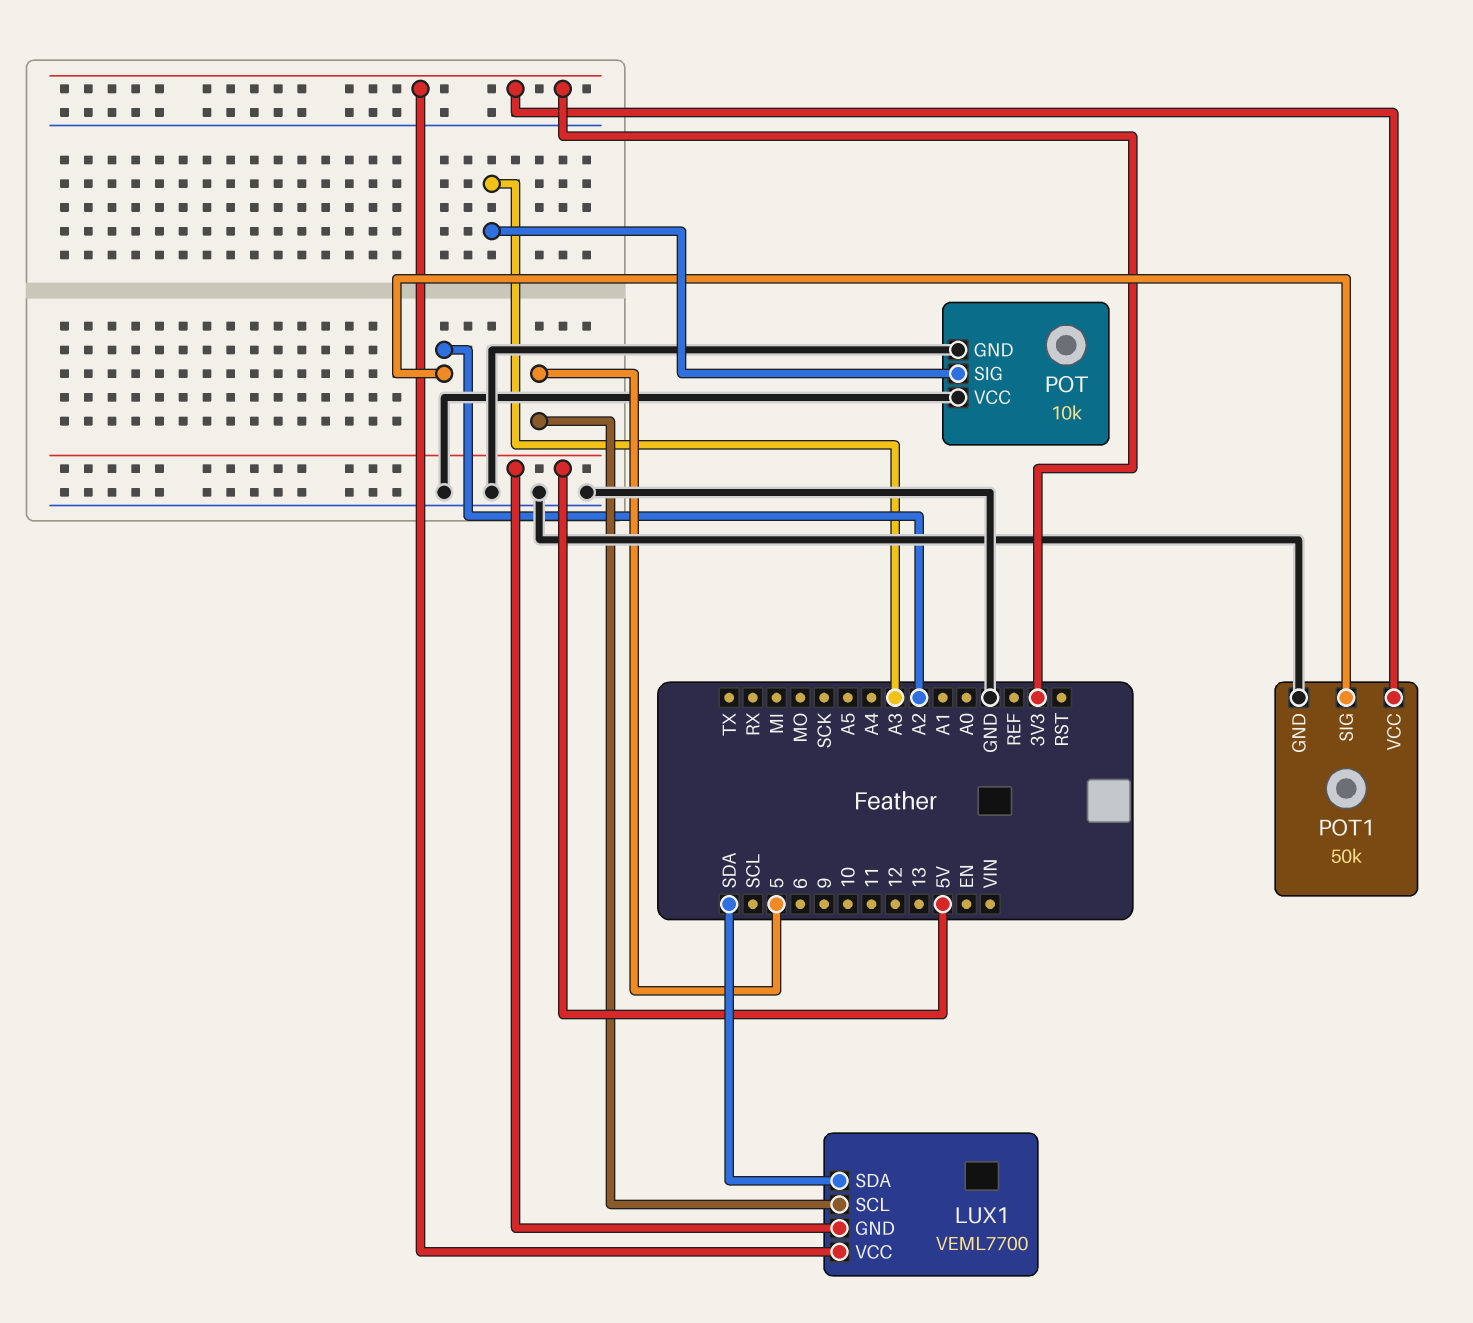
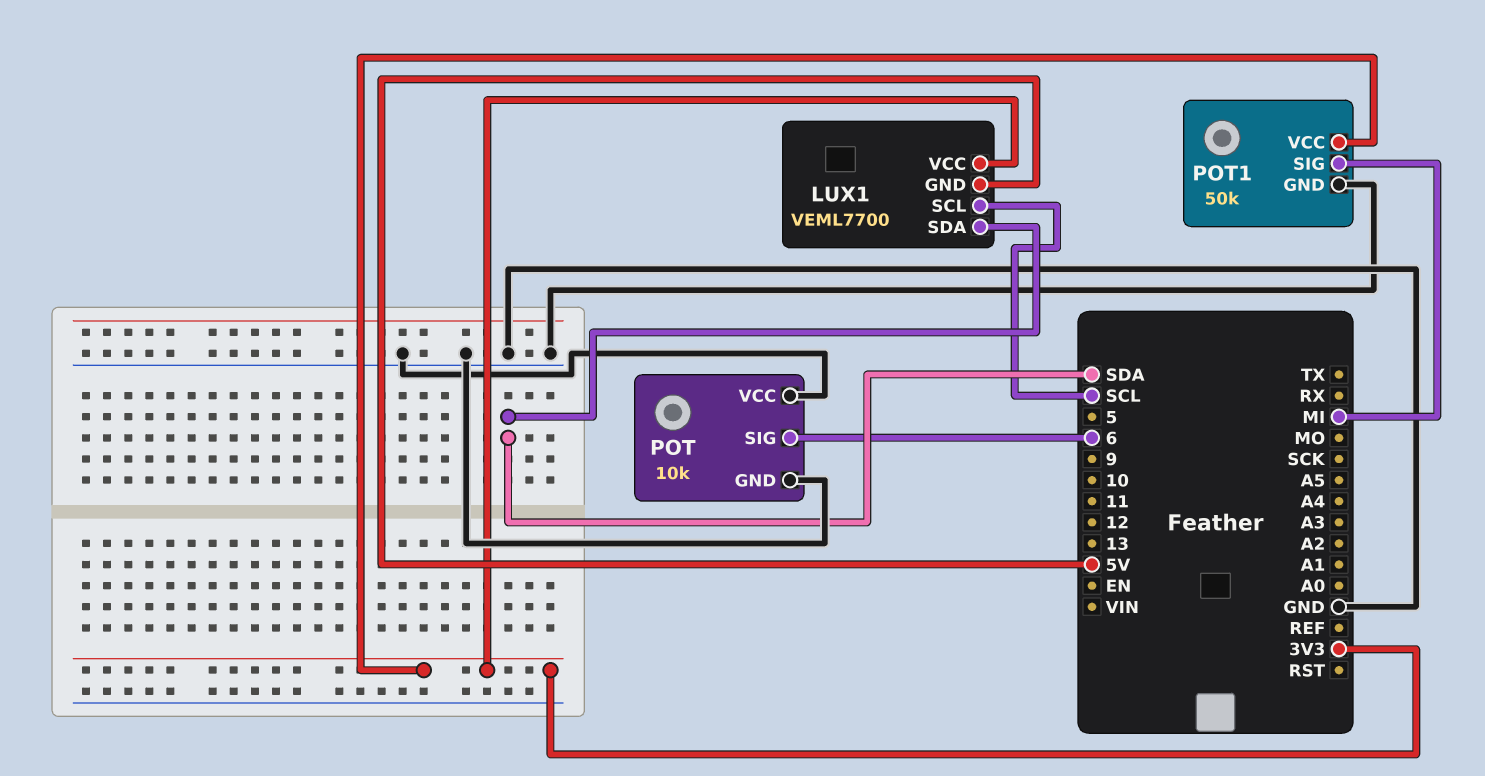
LUX1 pin SCL: 5 -> SCL
POT pin SIG: A3 -> 6
POT1 pin SIG: A2 -> MI

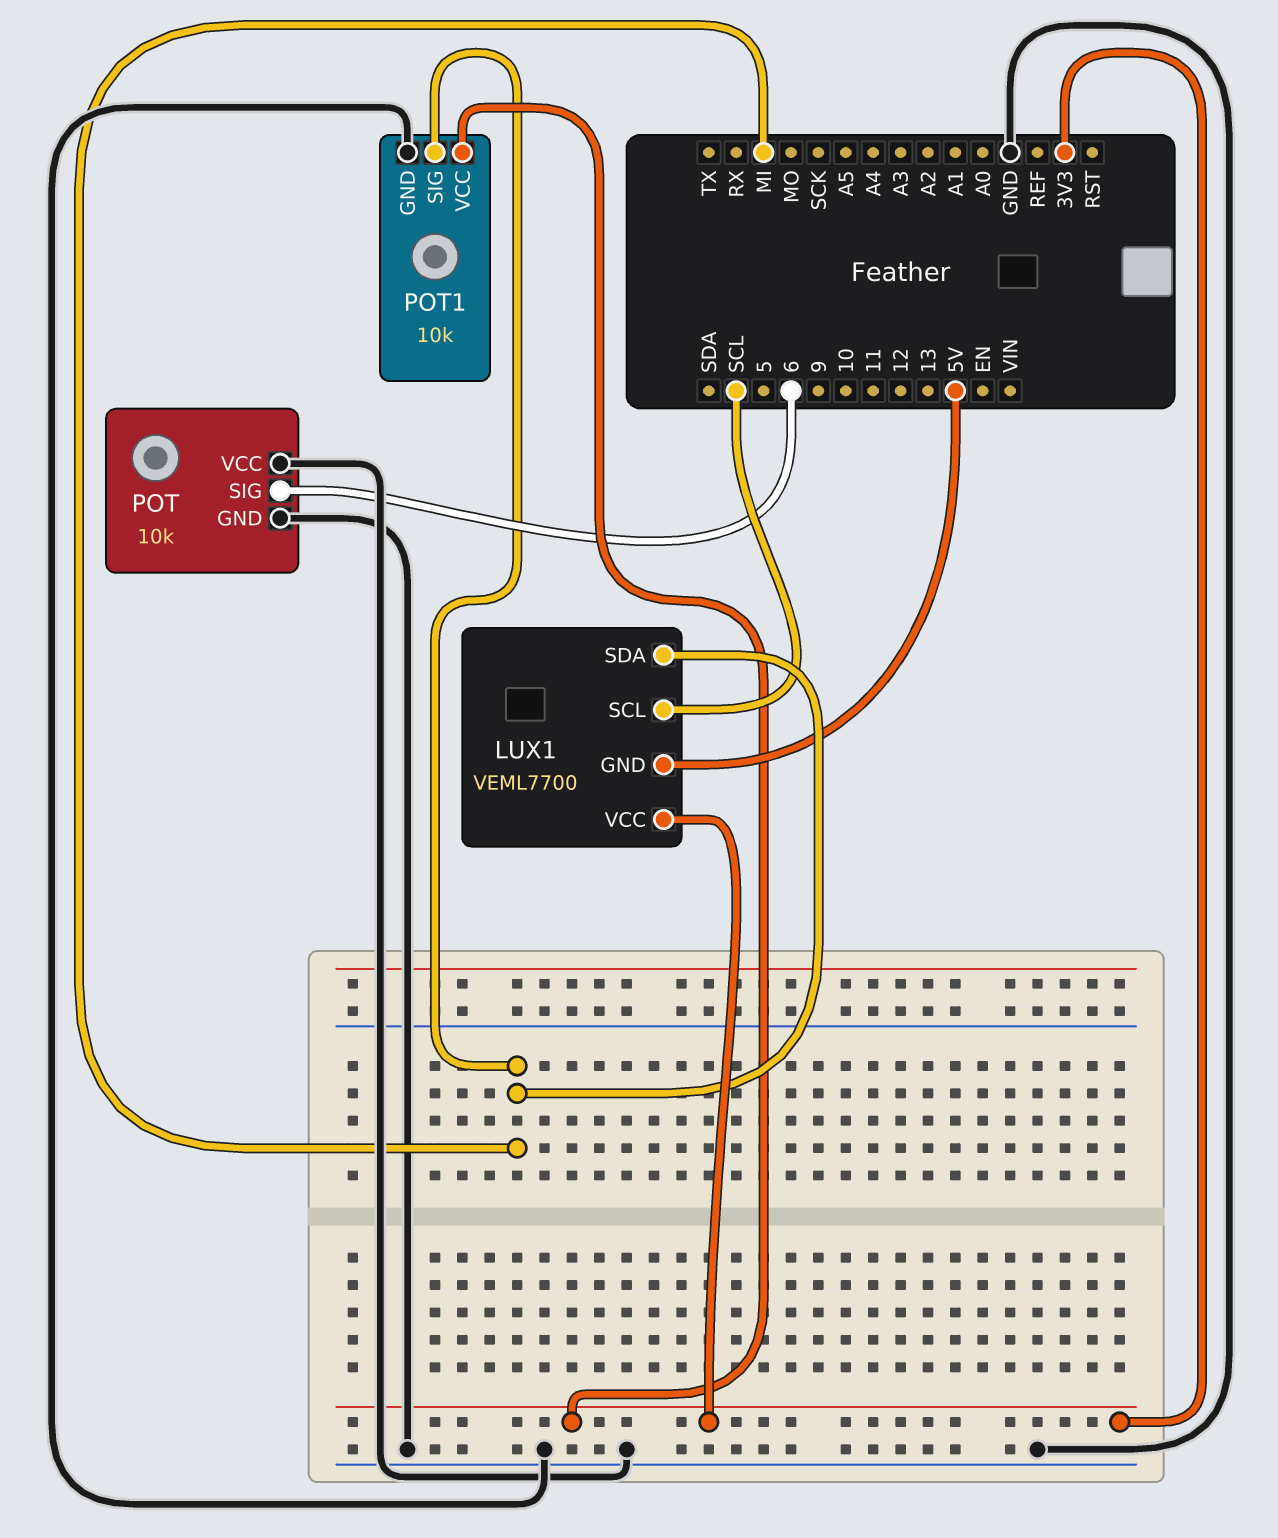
LUX1 pin SDA: SDA -> MI
POT1: 50k -> 10k

